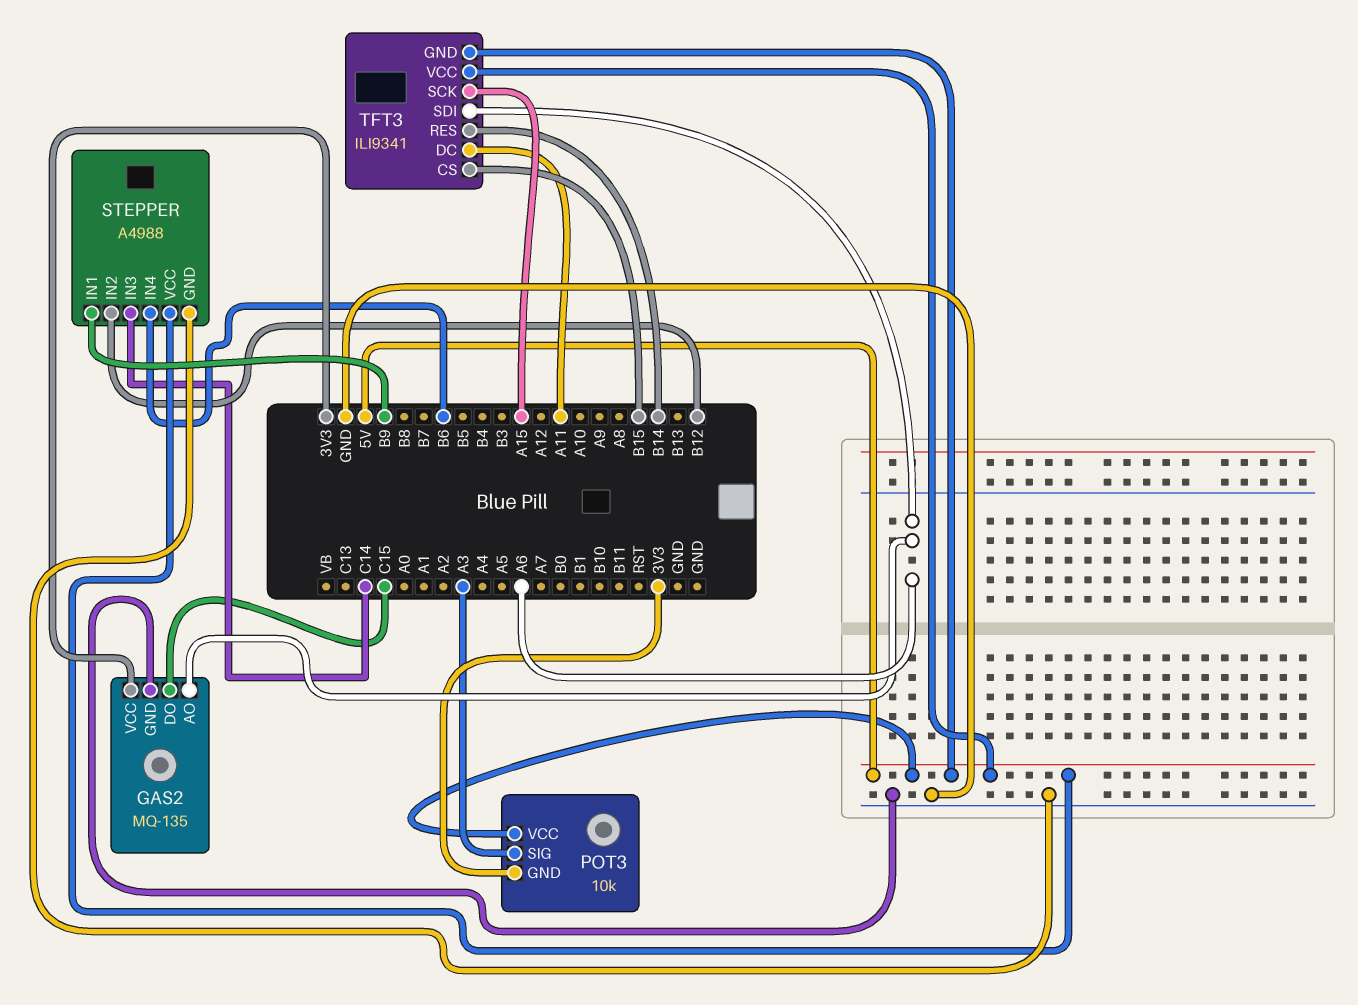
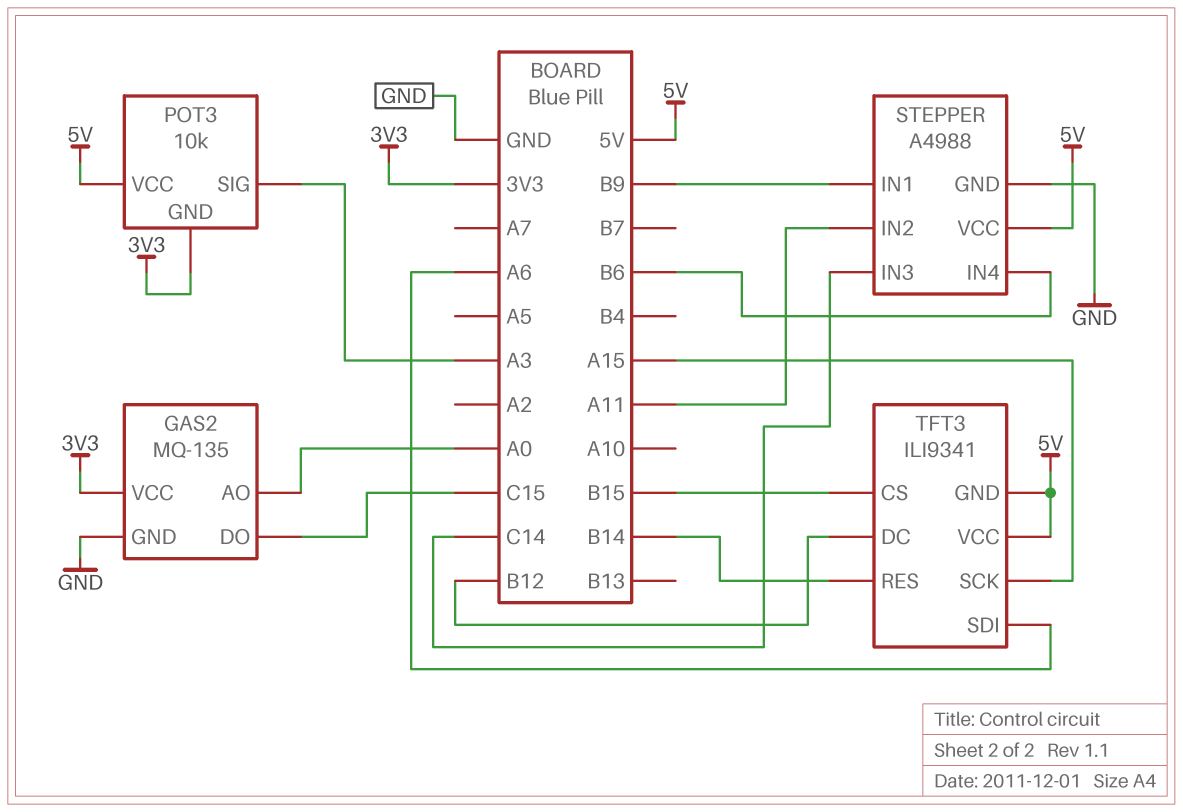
GAS2 pin AO: A6 -> A0
STEPPER pin IN2: B12 -> A11
TFT3 pin DC: A11 -> B12

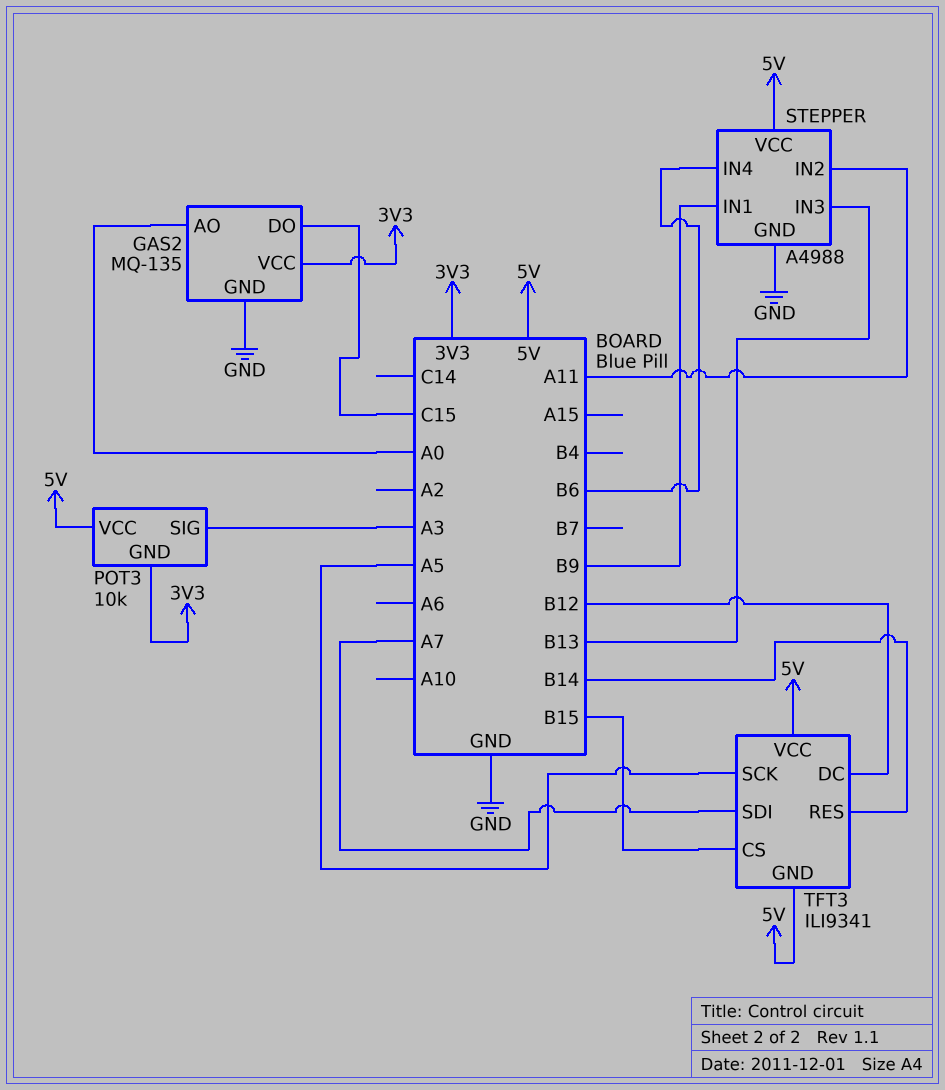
STEPPER pin IN3: C14 -> B13
TFT3 pin SCK: A15 -> A5
TFT3 pin SDI: A6 -> A7

